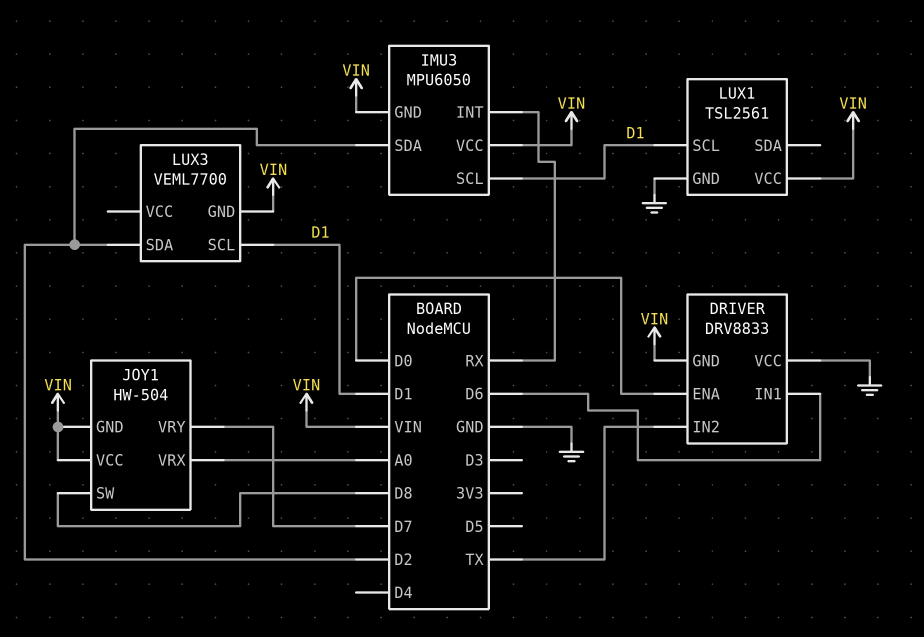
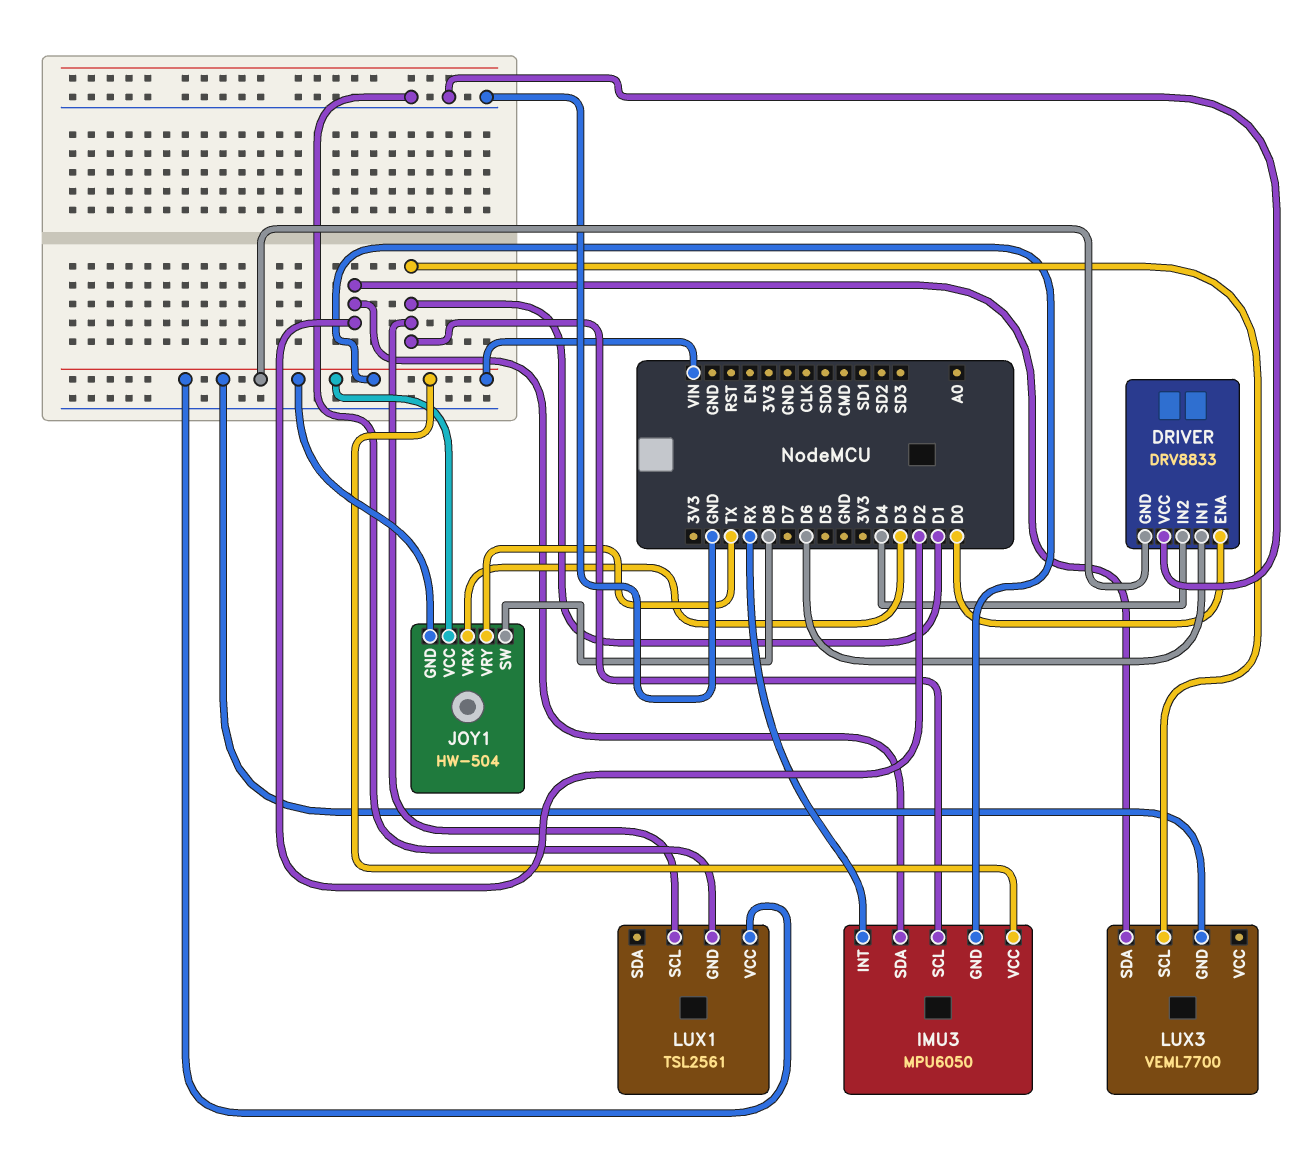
DRIVER pin IN2: TX -> D4
JOY1 pin VRX: A0 -> D3
JOY1 pin VRY: D7 -> TX

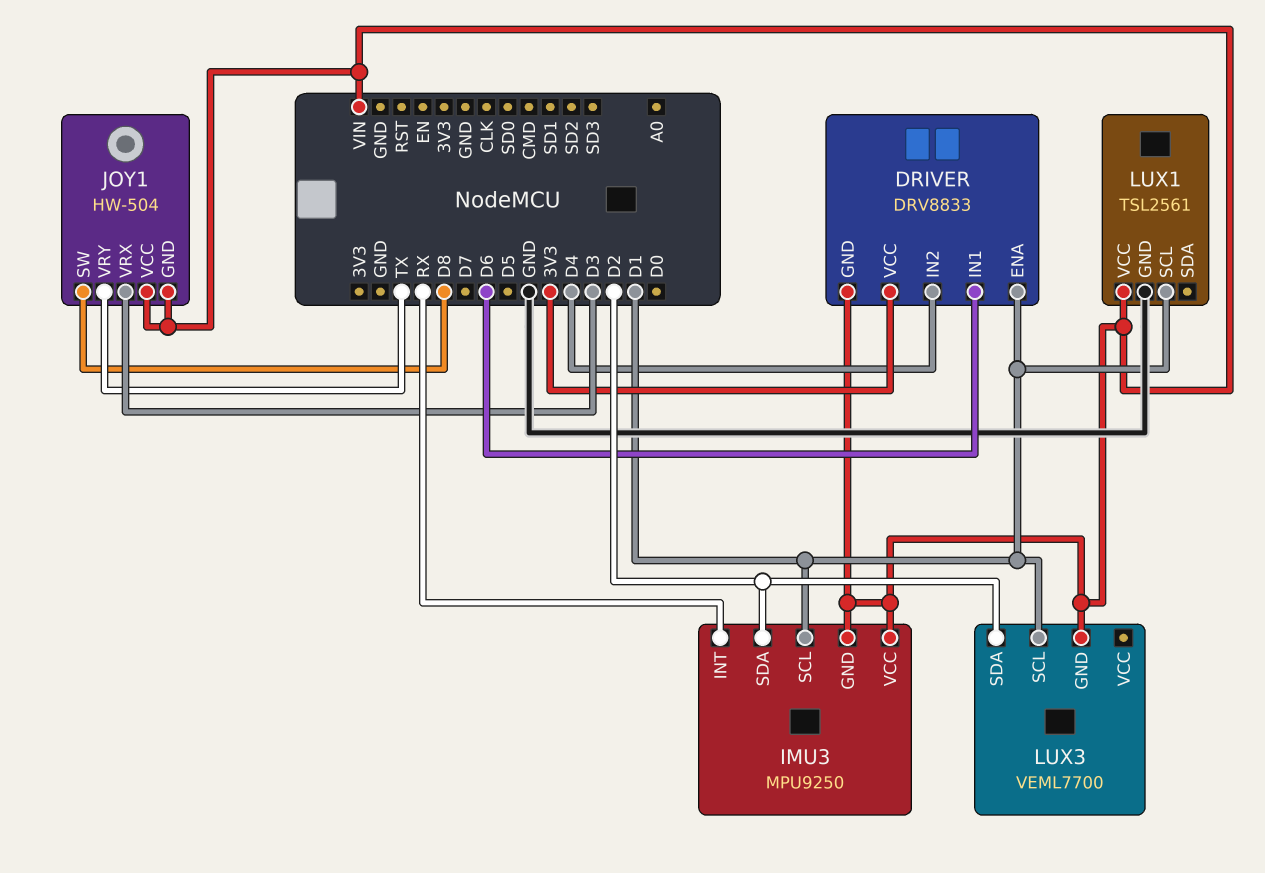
DRIVER pin ENA: D0 -> D1
DRIVER pin VCC: GND -> 3V3
IMU3: MPU6050 -> MPU9250

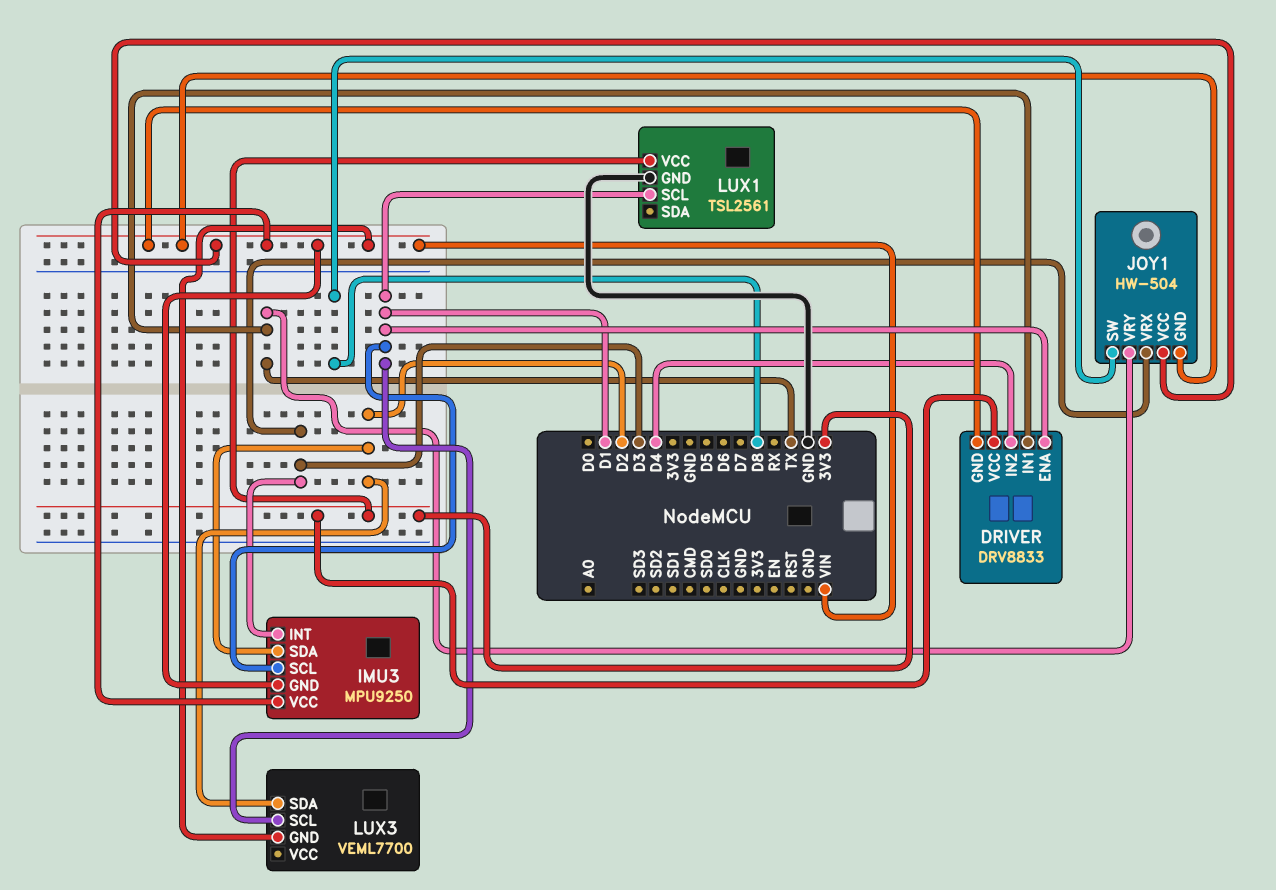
DRIVER pin IN1: D6 -> TX
IMU3 pin INT: RX -> D3
LUX1 pin VCC: VIN -> 3V3

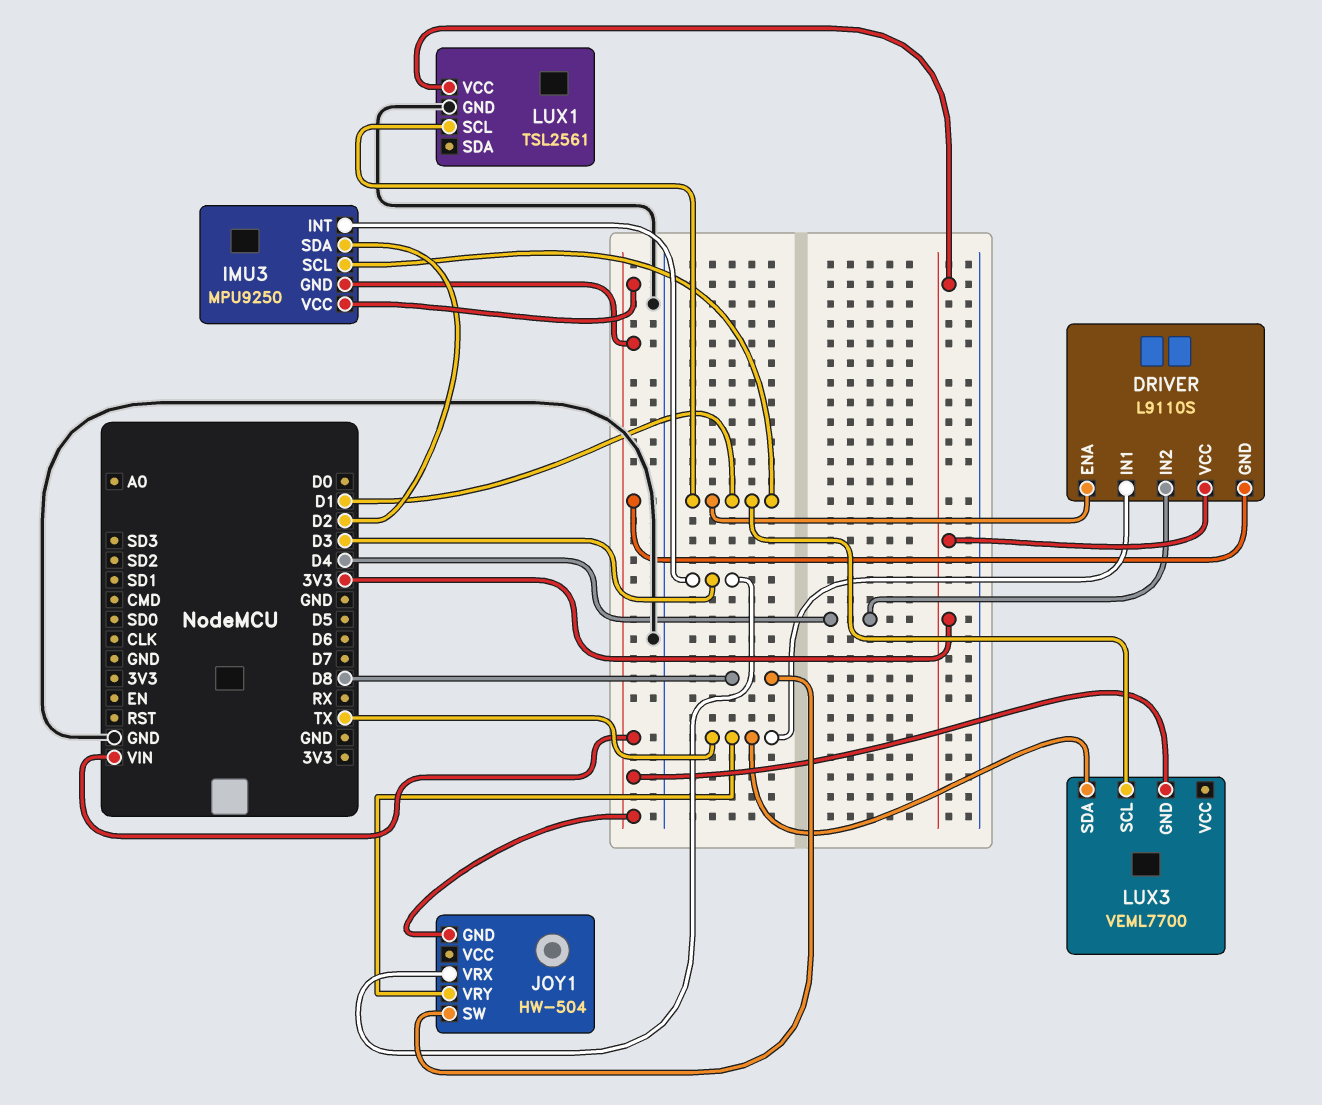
DRIVER: DRV8833 -> L9110S
JOY1 pin VCC: VIN -> none
LUX3 pin SDA: D2 -> TX

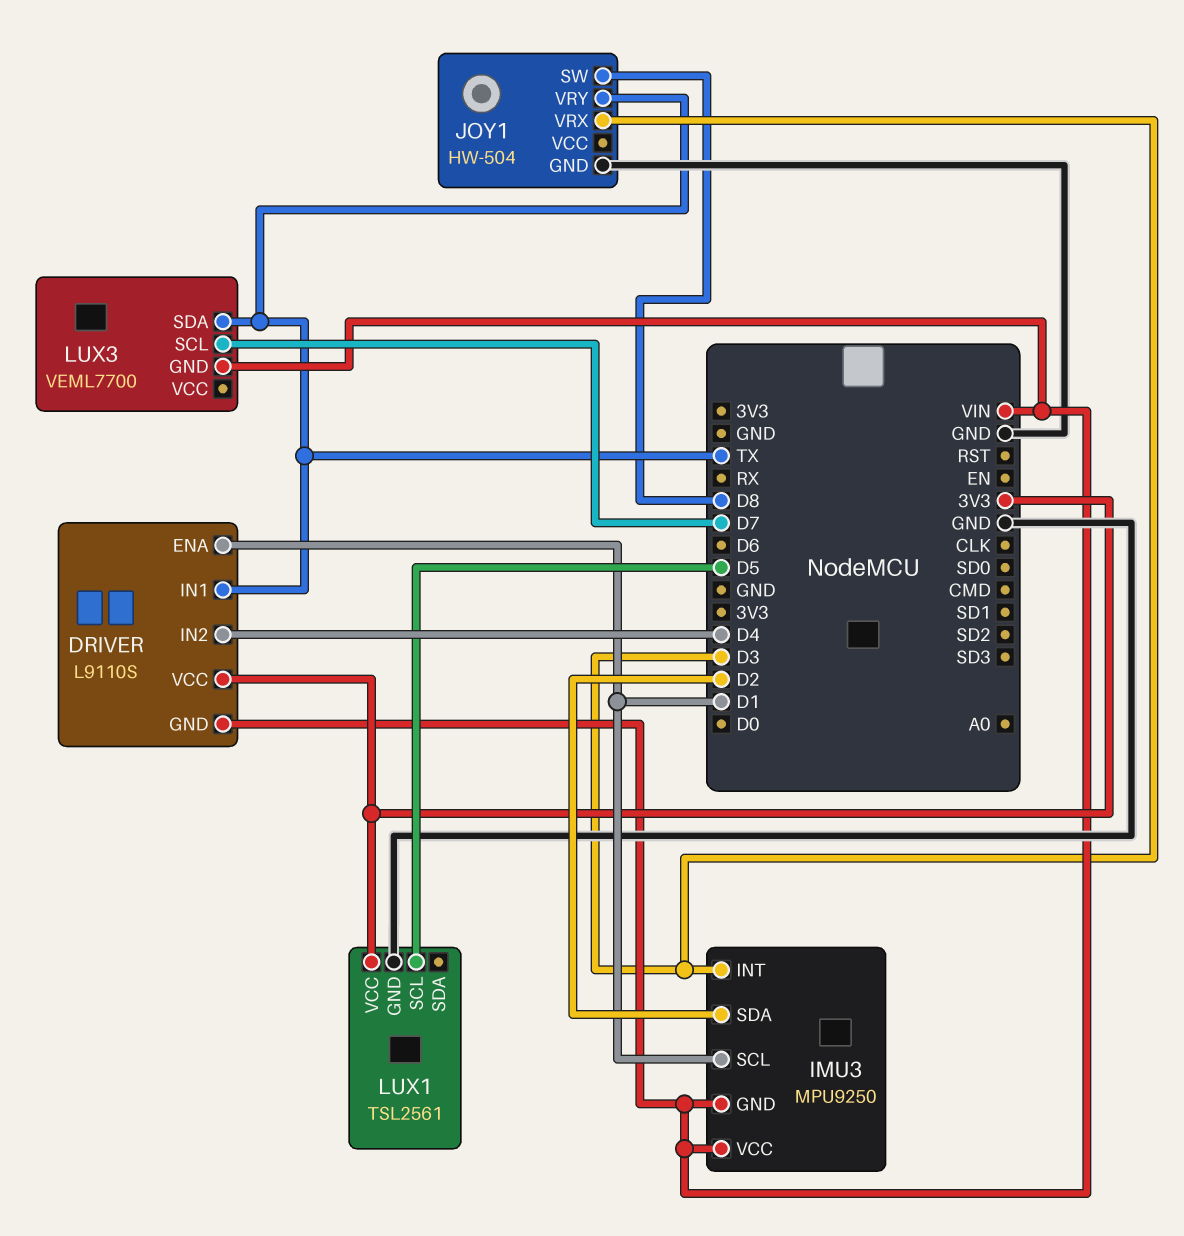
JOY1 pin GND: VIN -> GND
LUX1 pin SCL: D1 -> D5
LUX3 pin SCL: D1 -> D7

